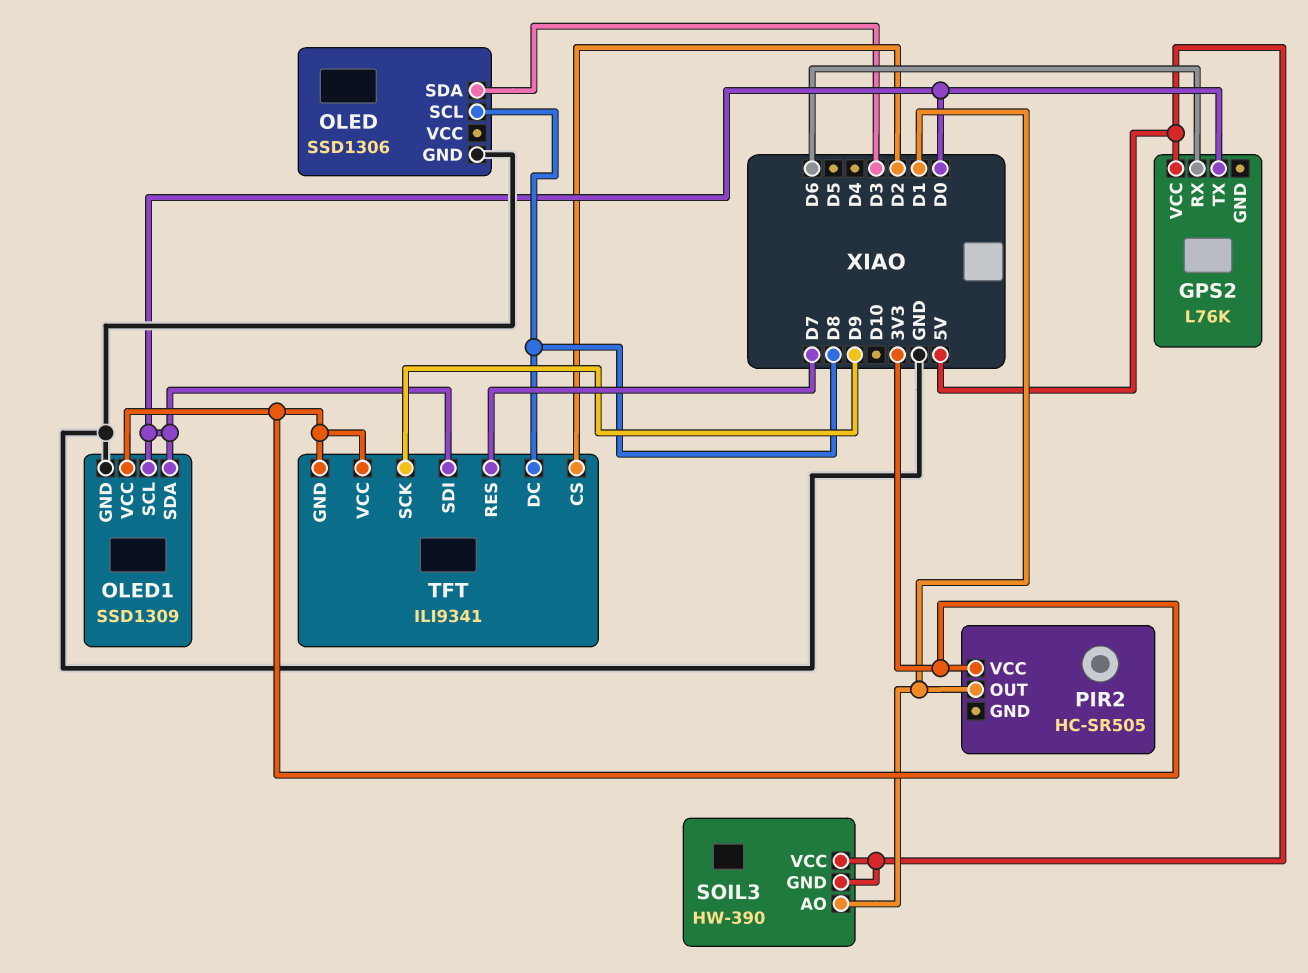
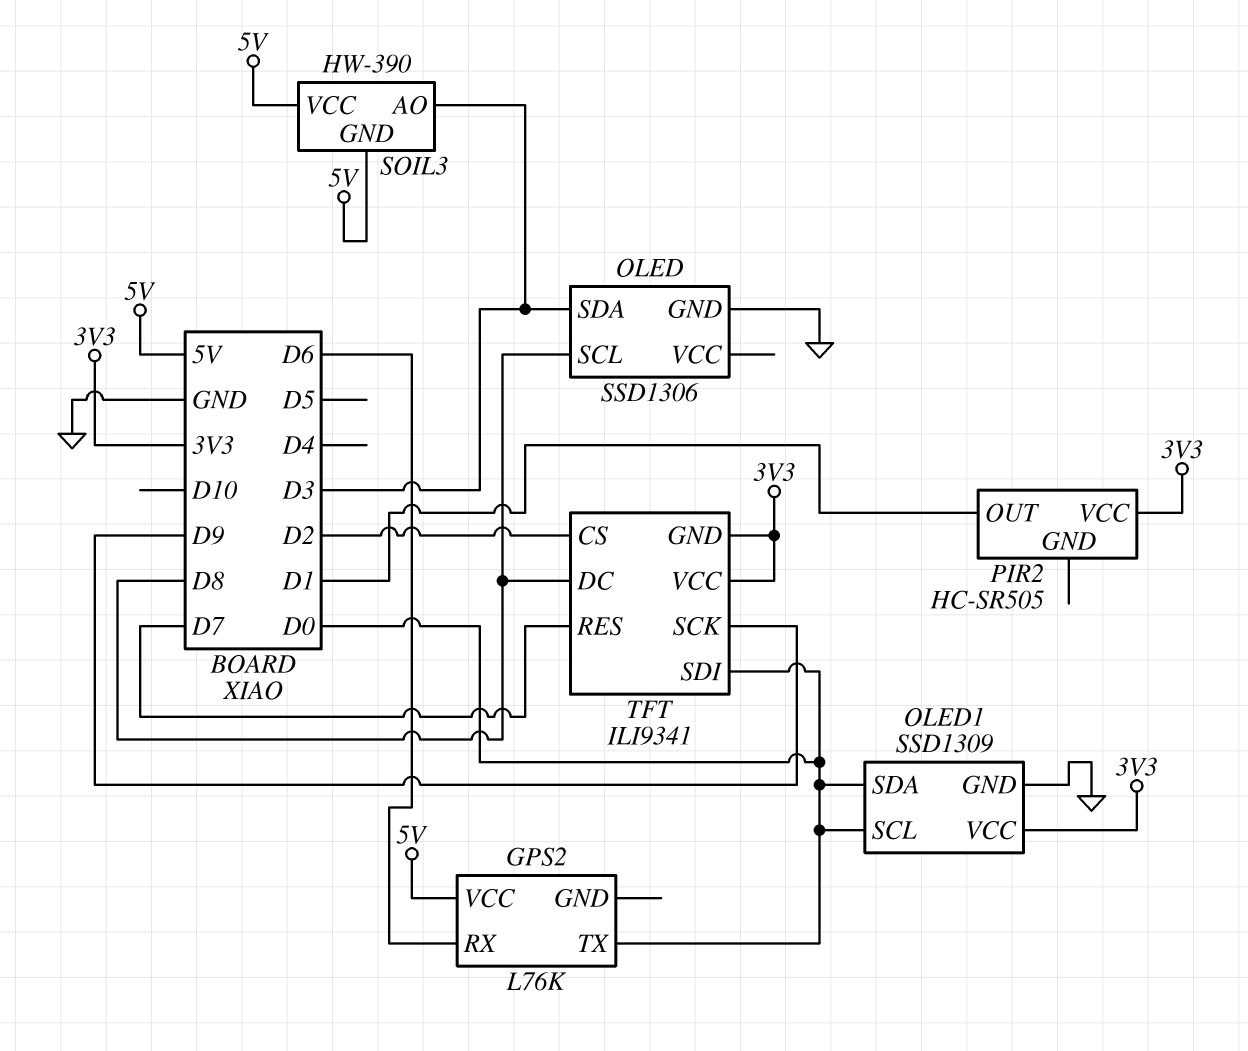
SOIL3 pin AO: D1 -> D3

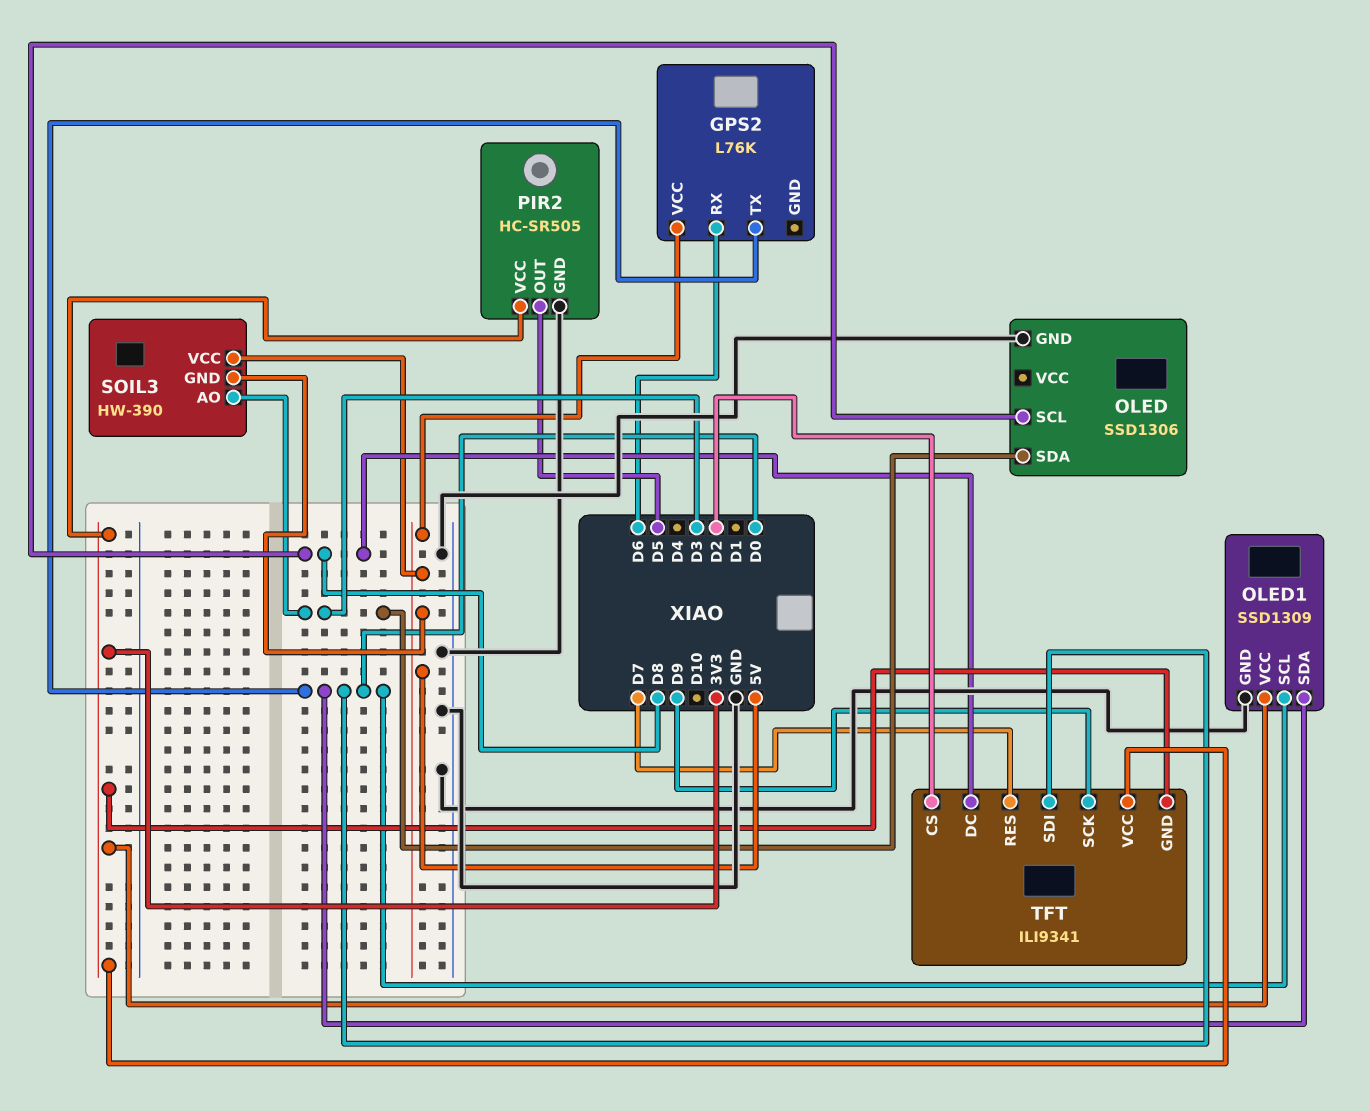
PIR2 pin GND: none -> GND
PIR2 pin OUT: D1 -> D5

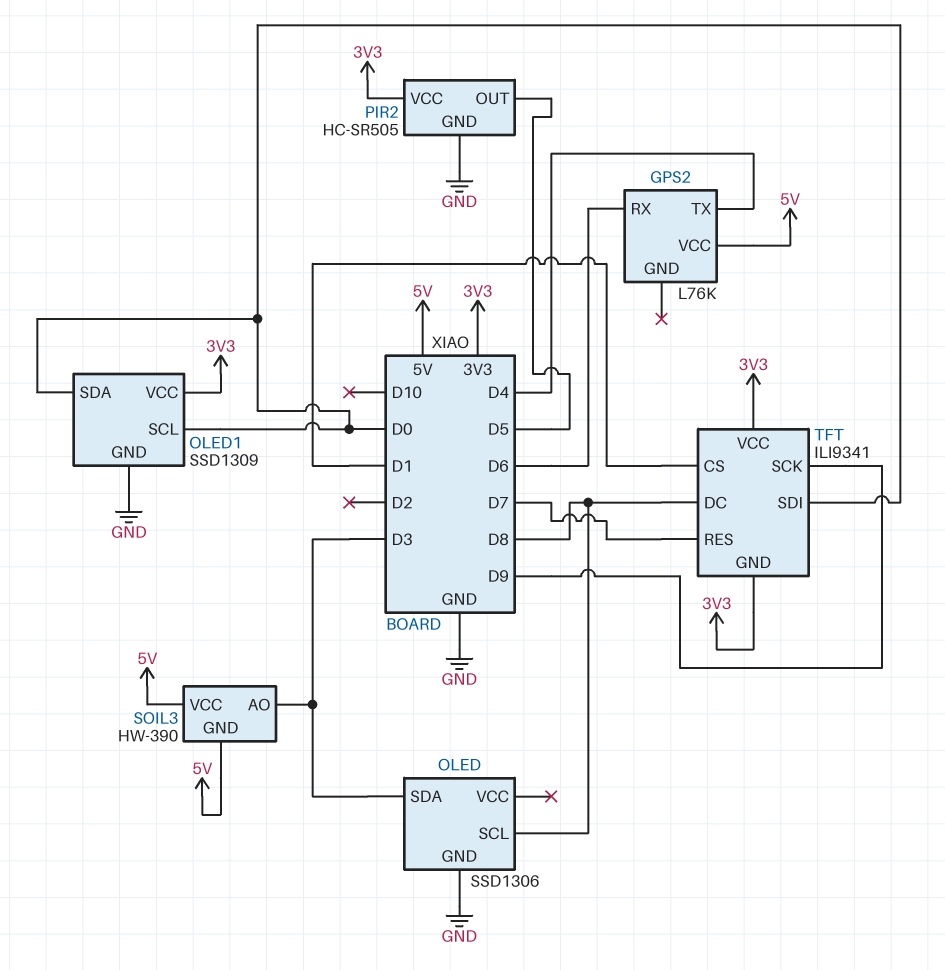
GPS2 pin TX: D0 -> D4
TFT pin CS: D2 -> D1

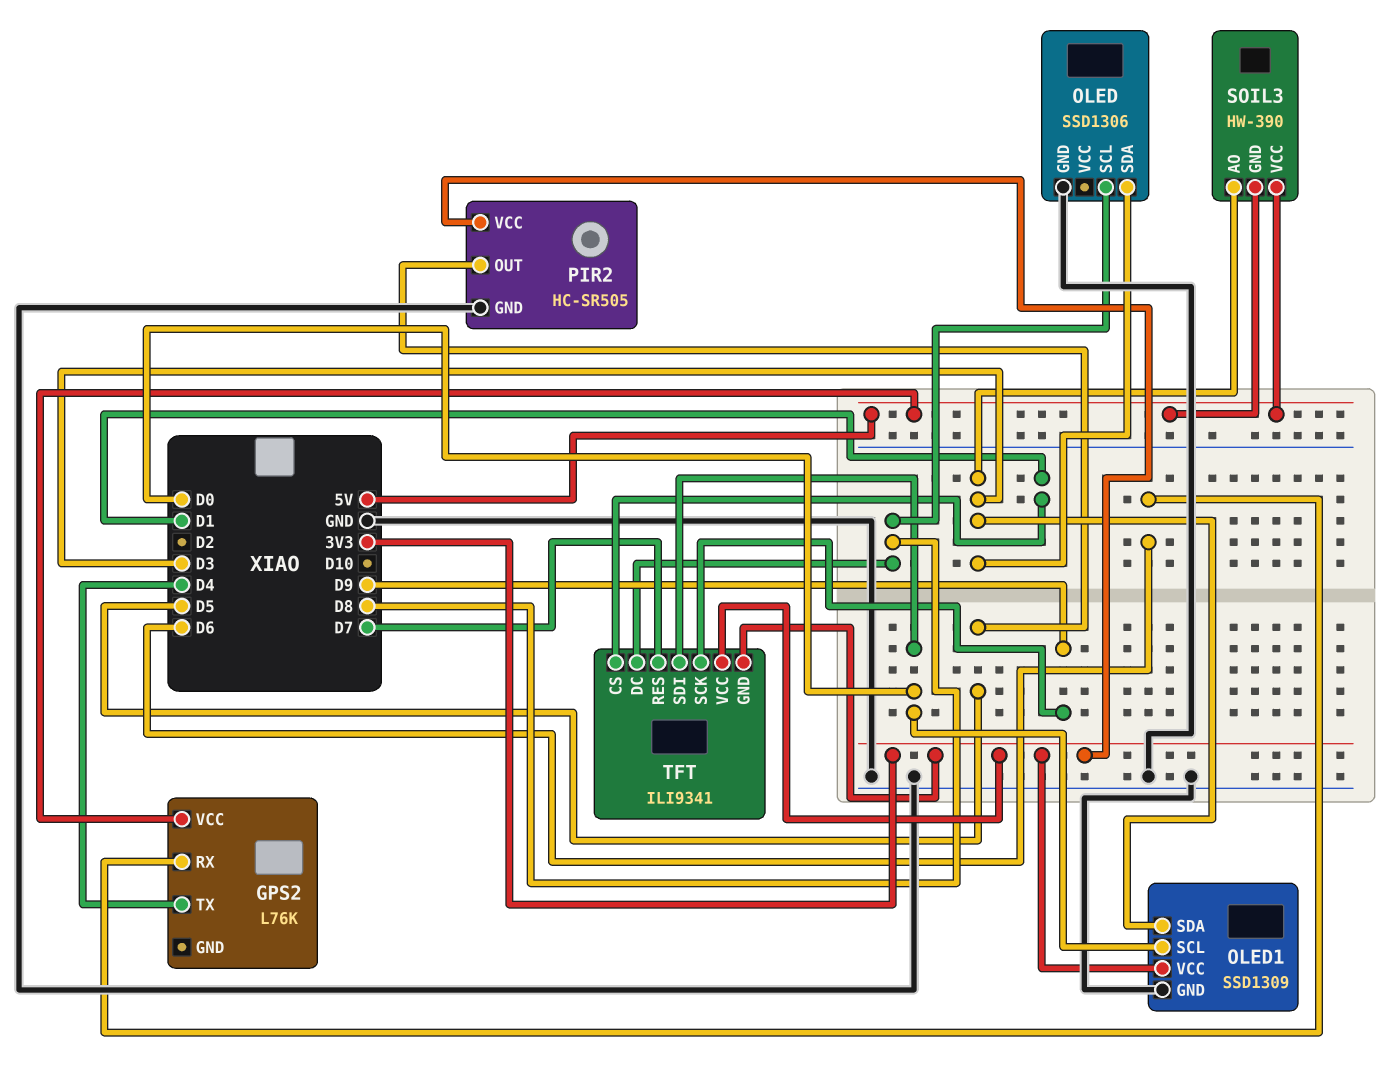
OLED1 pin SDA: D0 -> D3

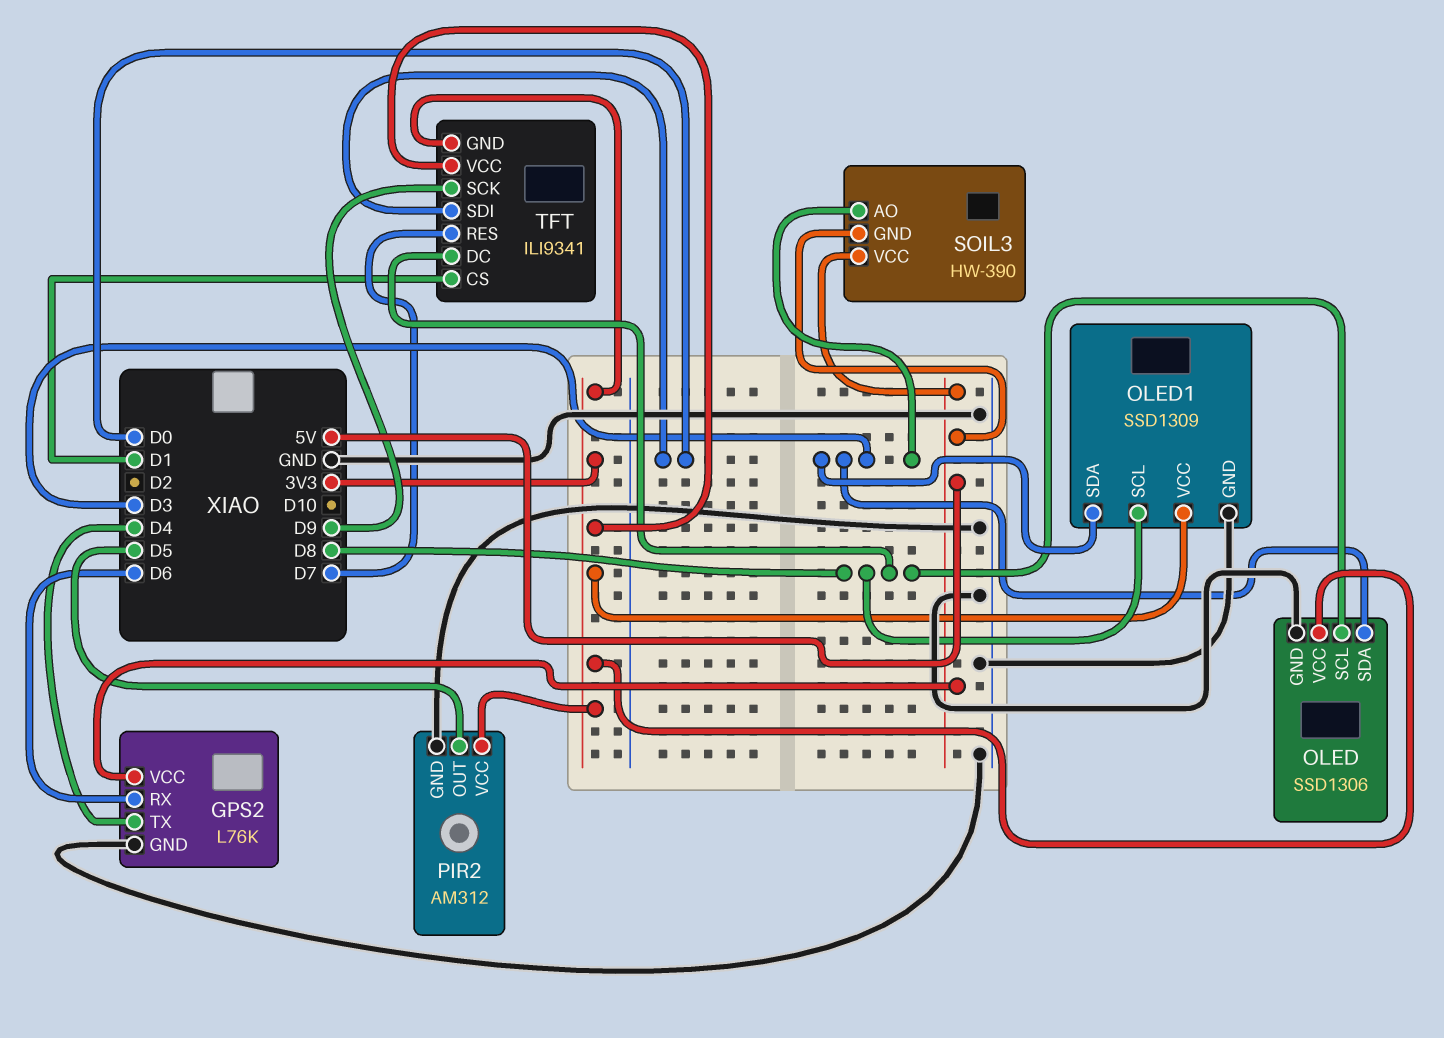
GPS2 pin GND: none -> GND
OLED pin VCC: none -> 3V3
OLED1 pin SCL: D0 -> D8
PIR2: HC-SR505 -> AM312

